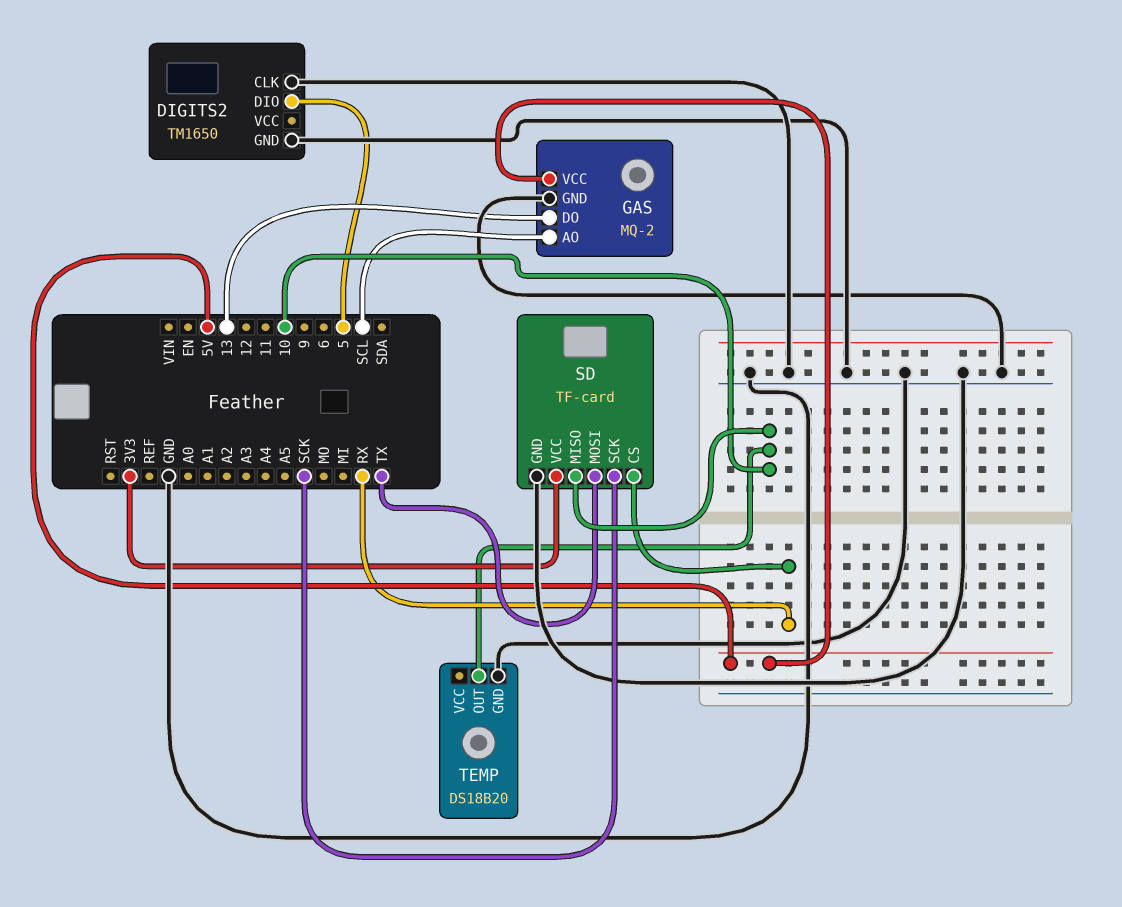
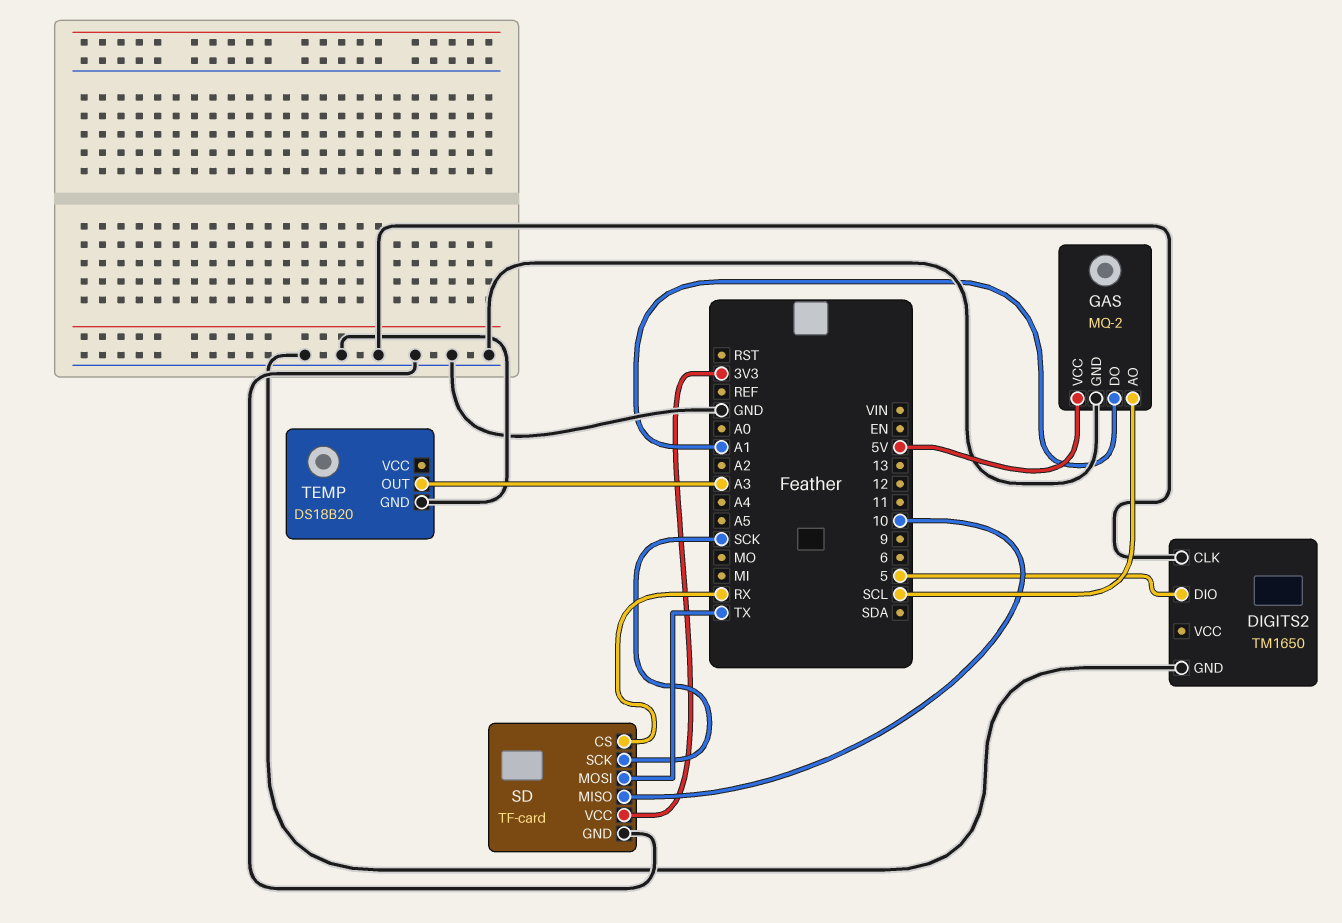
GAS pin DO: 13 -> A1
TEMP pin OUT: 10 -> A3

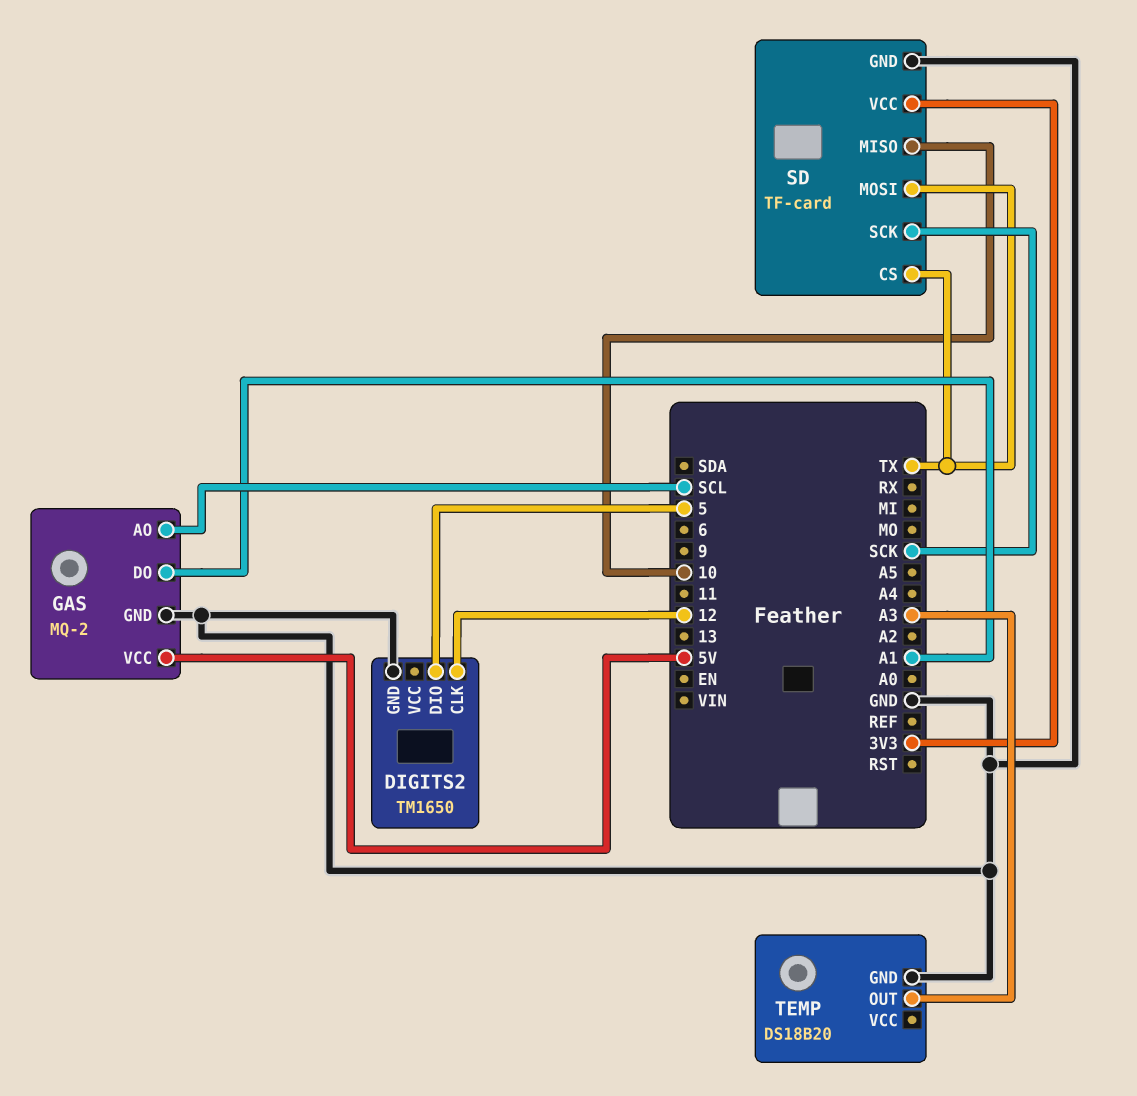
DIGITS2 pin CLK: GND -> 12
SD pin CS: RX -> TX

